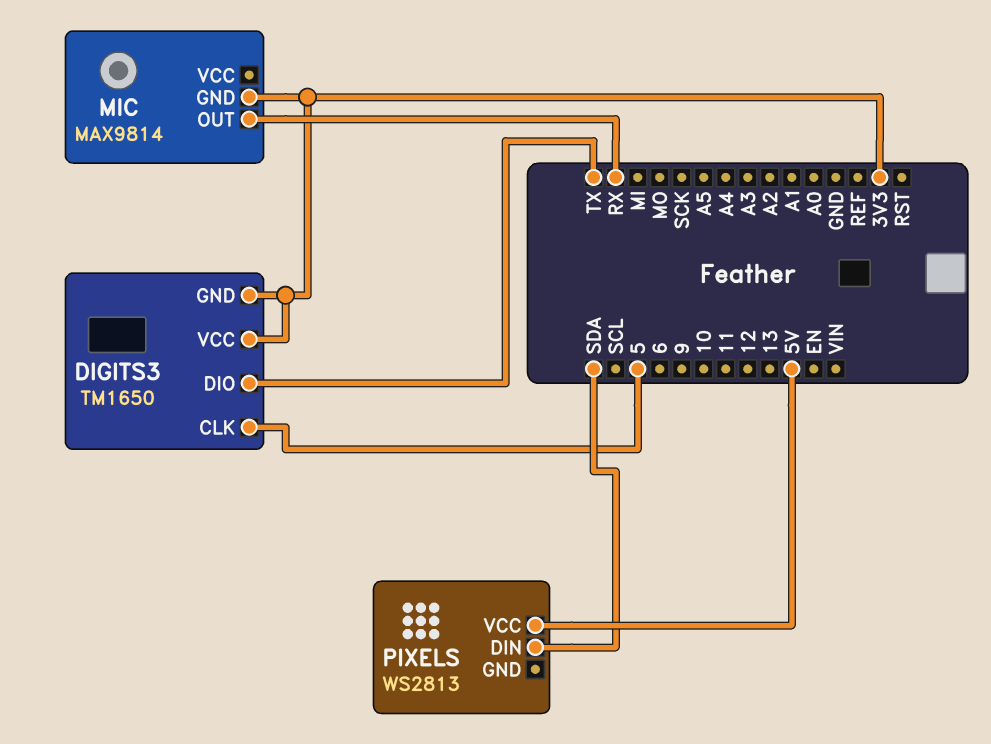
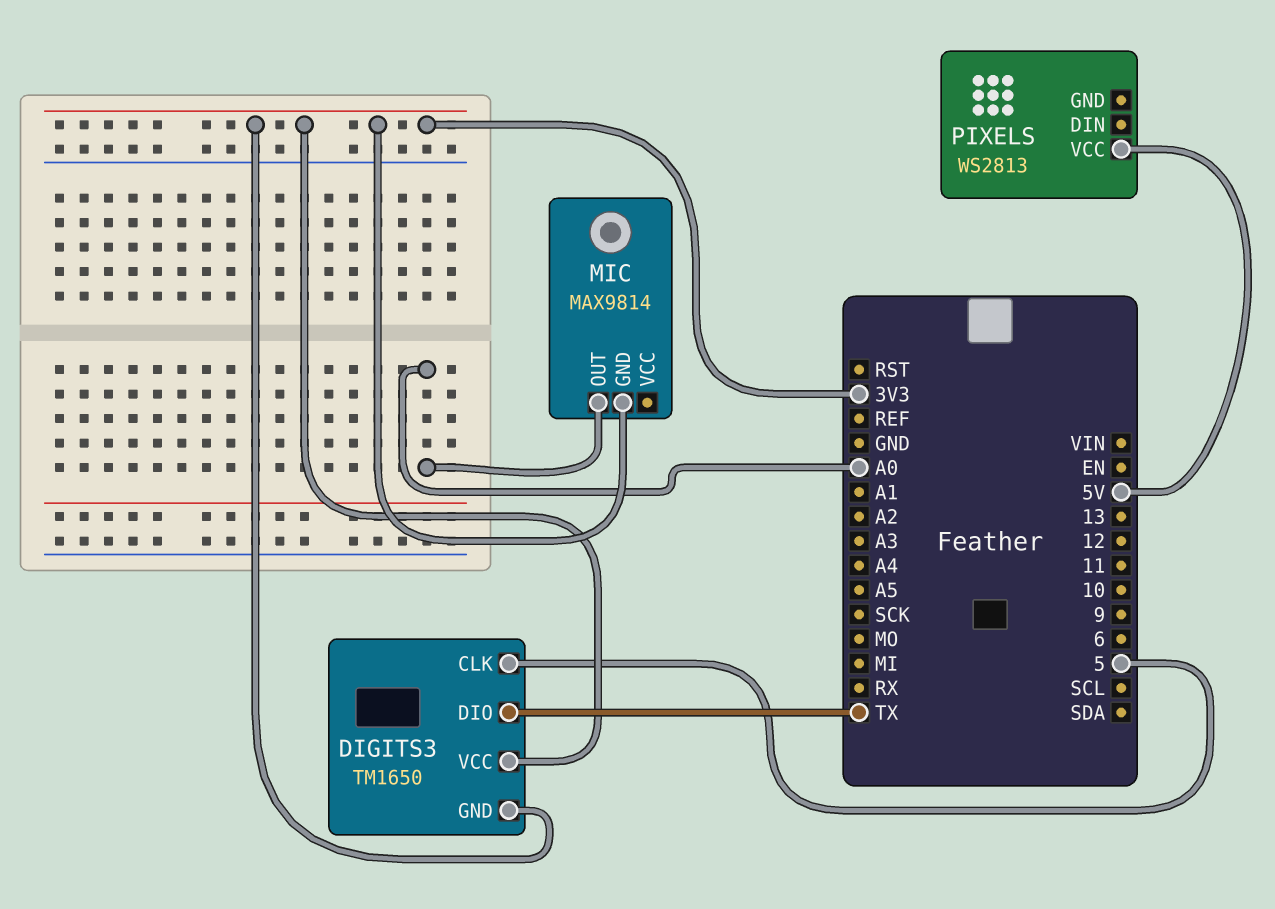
MIC pin OUT: RX -> A0
PIXELS pin DIN: SDA -> none

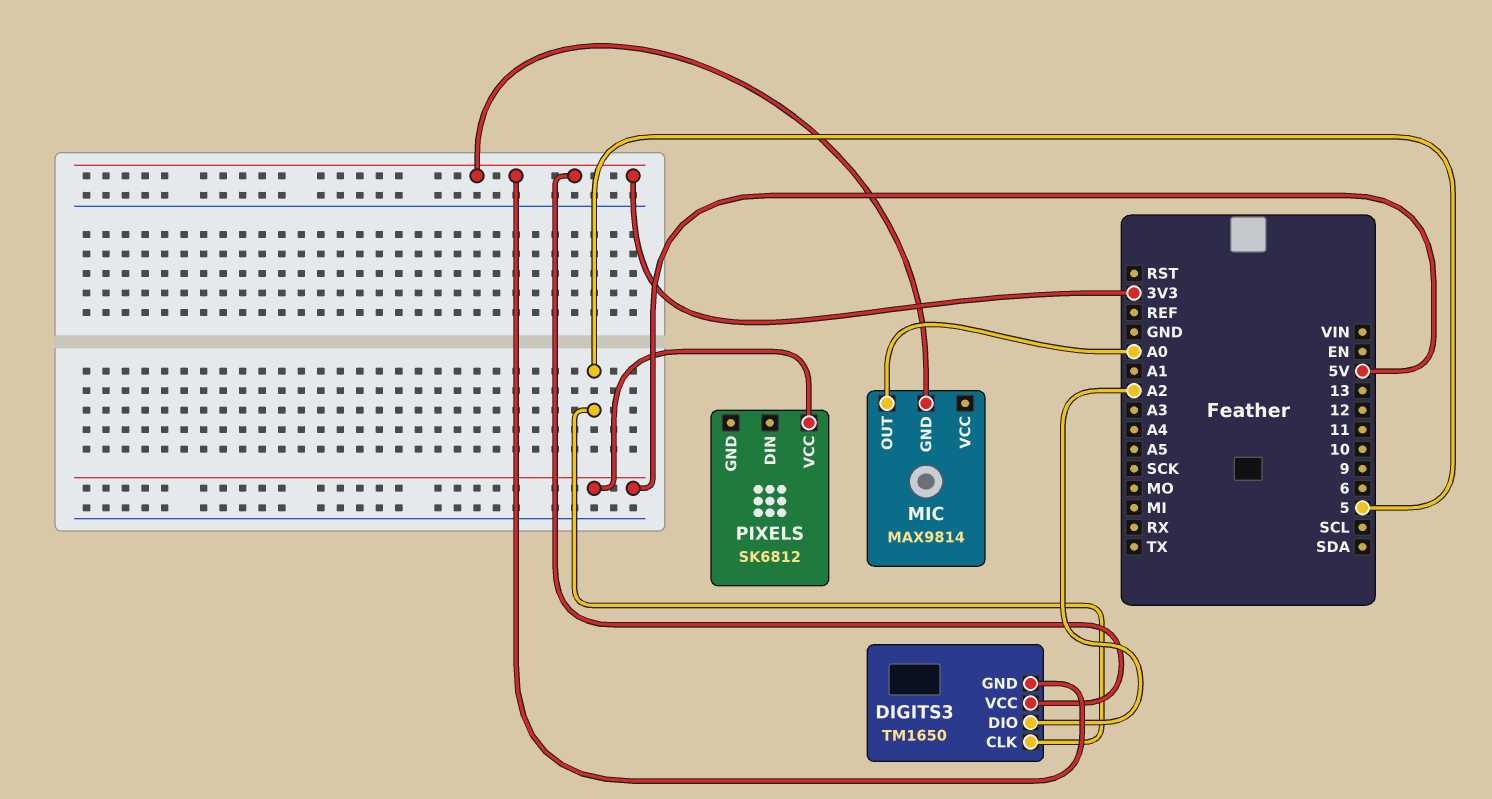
DIGITS3 pin DIO: TX -> A2
PIXELS: WS2813 -> SK6812

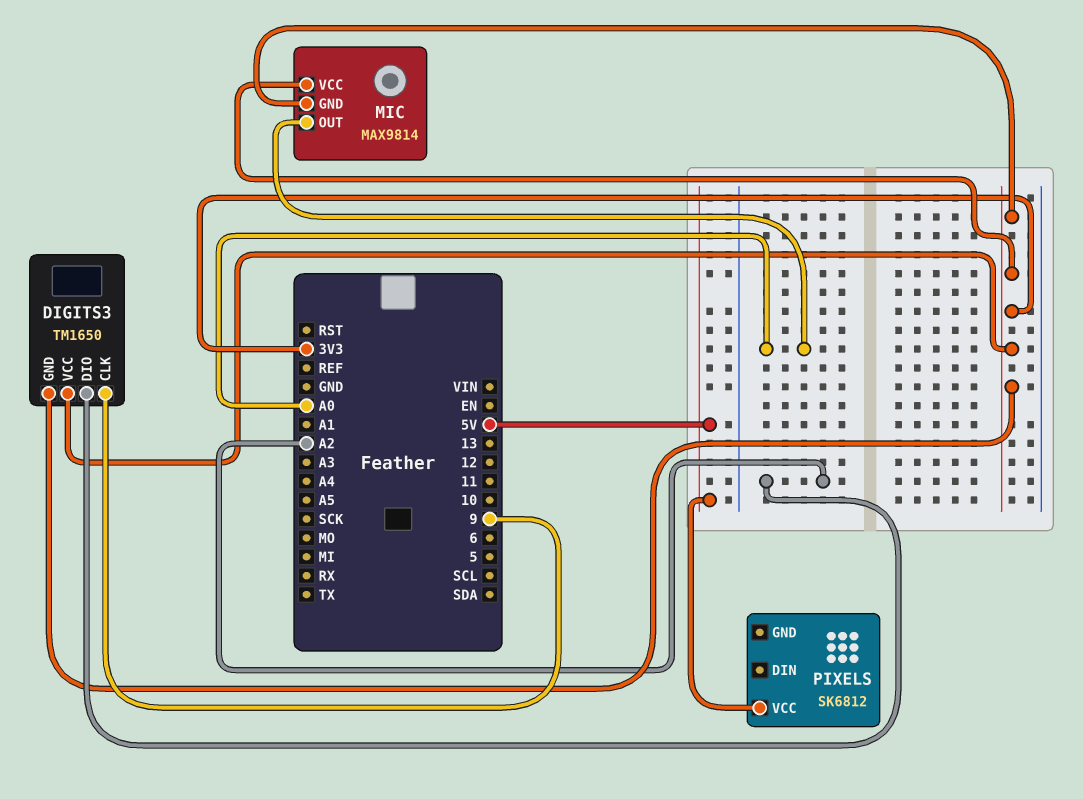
DIGITS3 pin CLK: 5 -> 9
MIC pin VCC: none -> 3V3

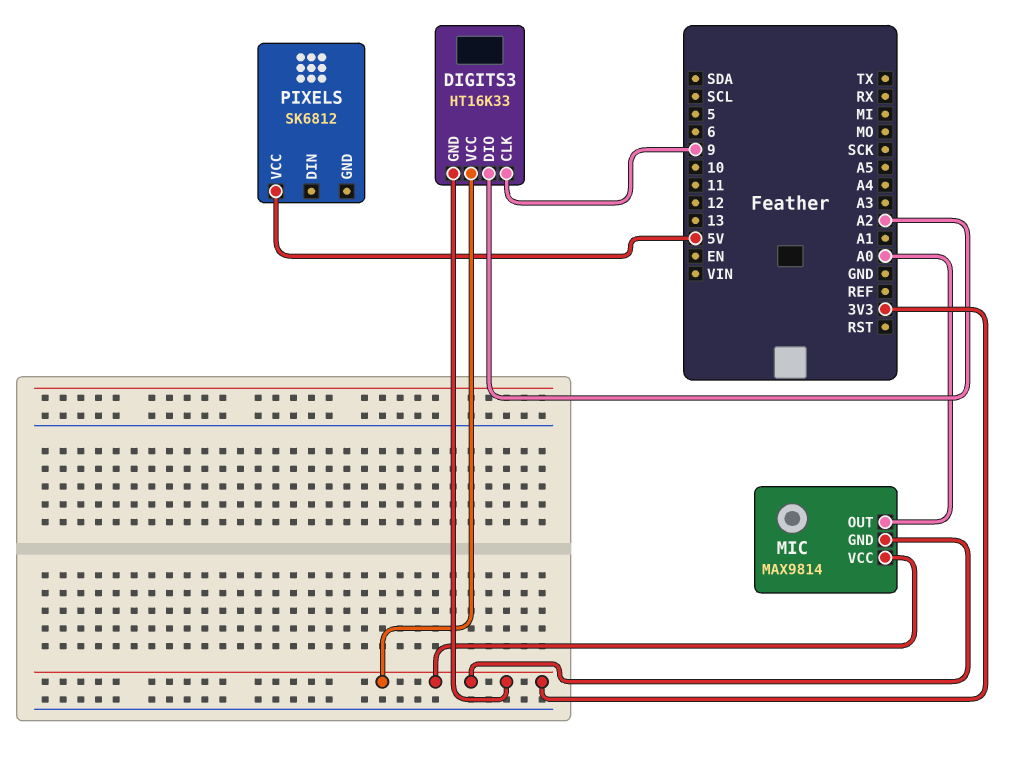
DIGITS3: TM1650 -> HT16K33

